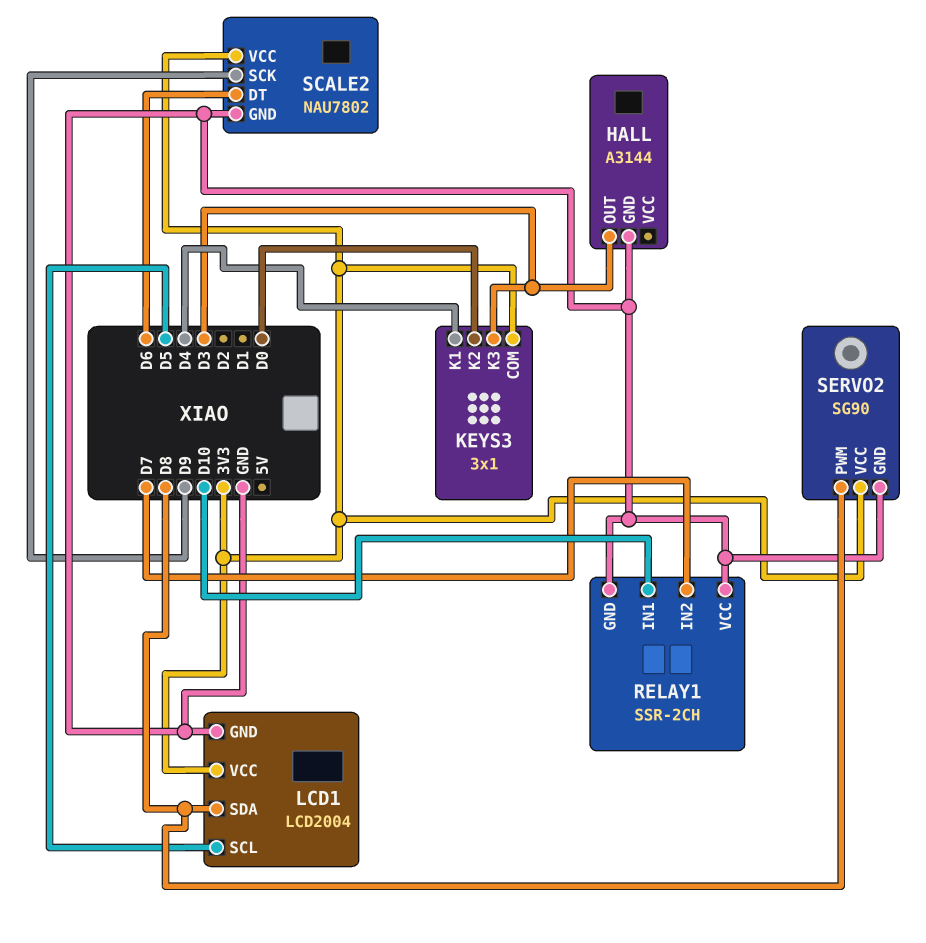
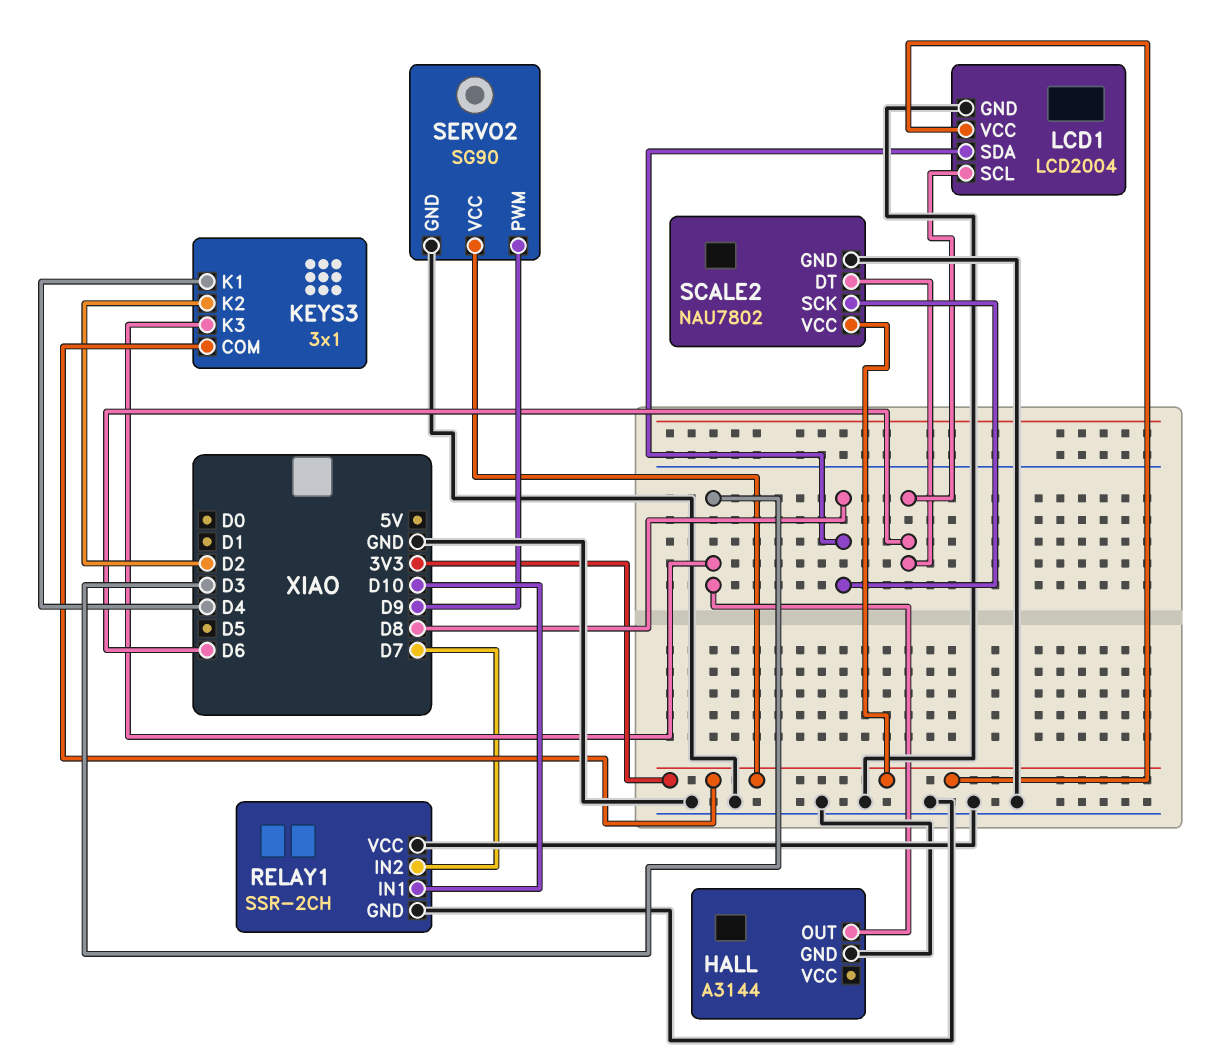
KEYS3 pin K2: D0 -> D2
LCD1 pin SCL: D5 -> D6
SCALE2 pin SCK: D9 -> D8
SERVO2 pin PWM: D8 -> D9

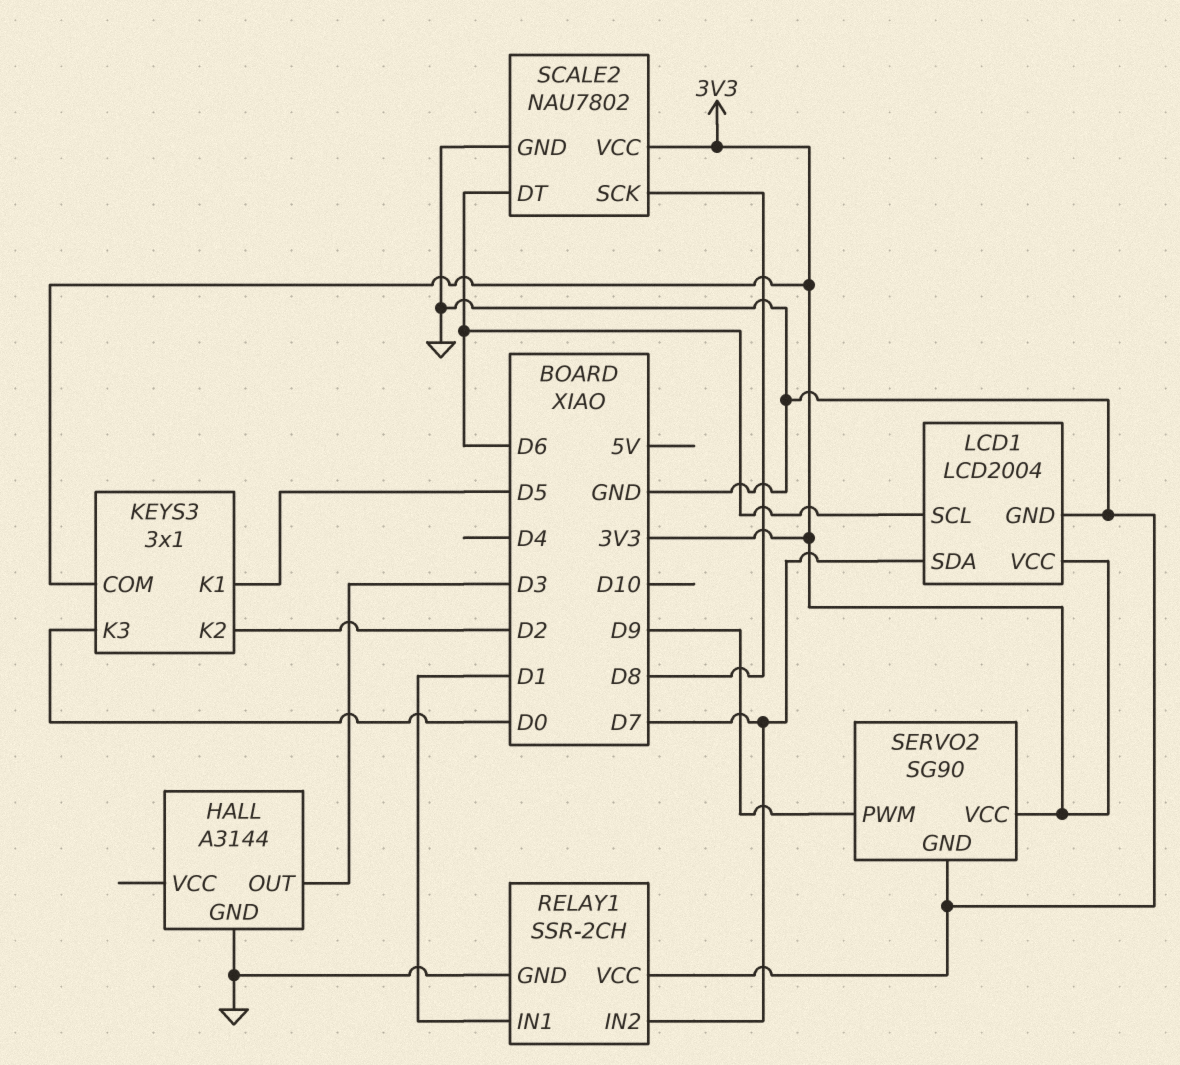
KEYS3 pin K1: D4 -> D5
KEYS3 pin K3: D3 -> D0
LCD1 pin SDA: D8 -> D7
RELAY1 pin IN1: D10 -> D1

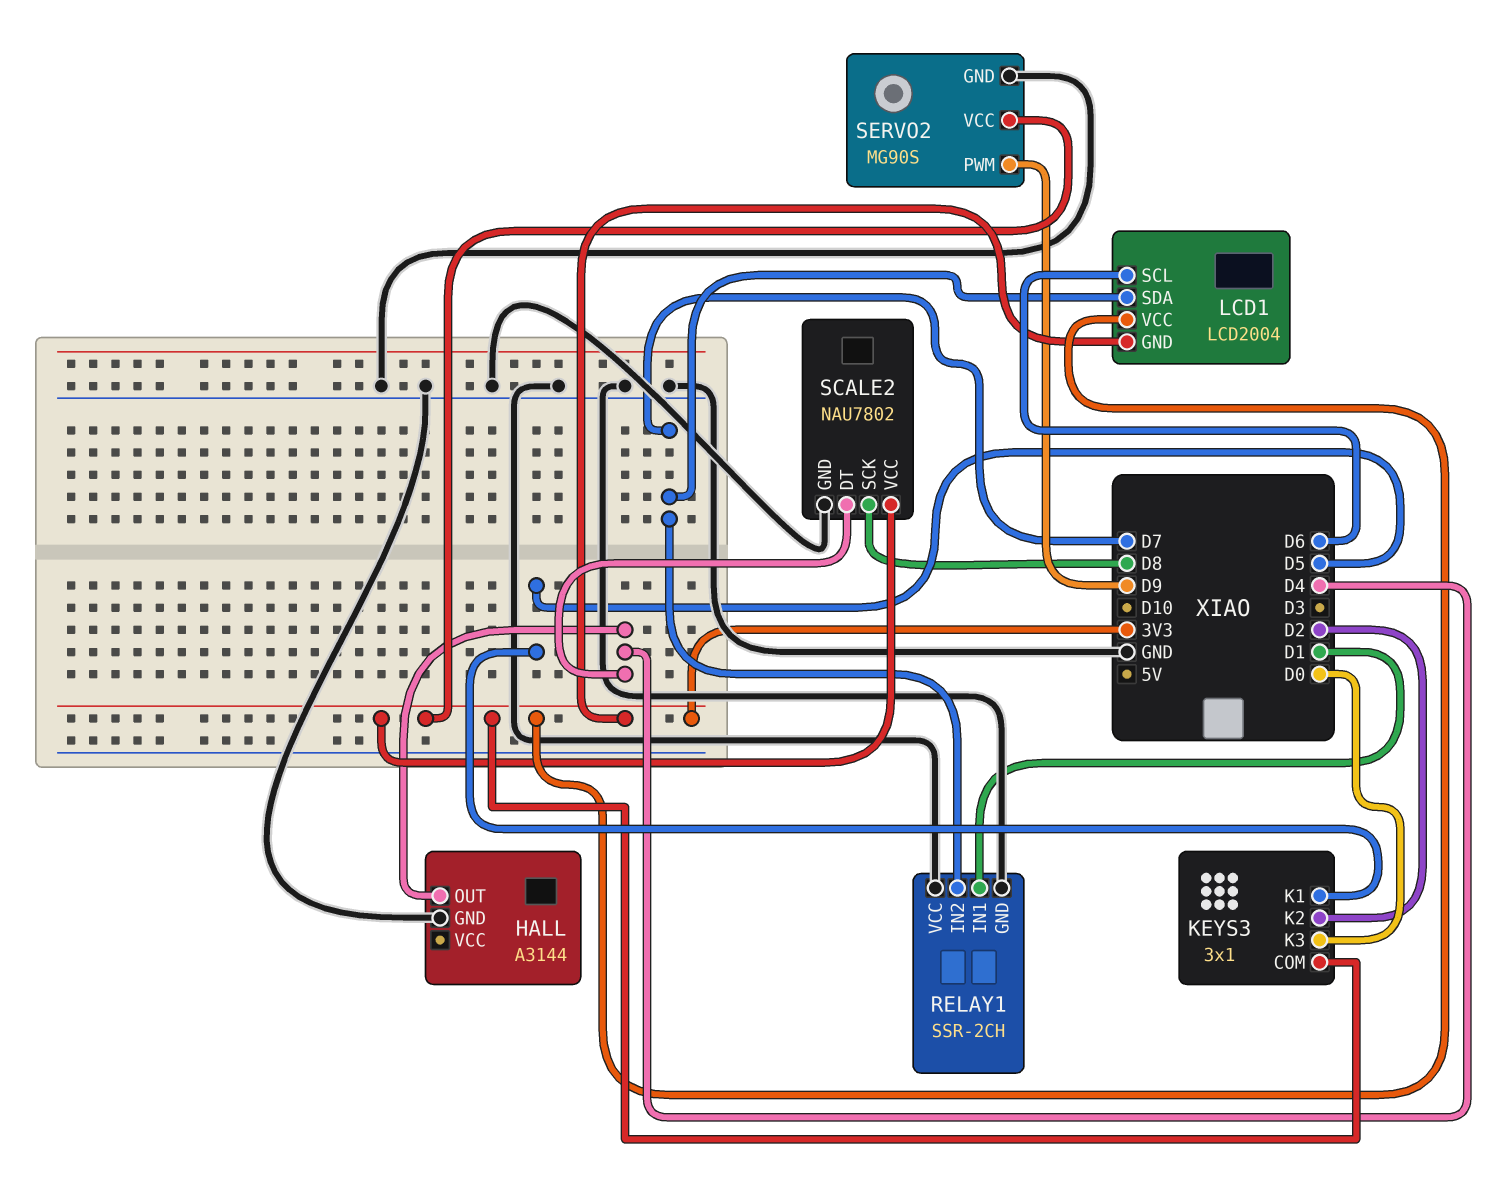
HALL pin OUT: D3 -> D4
LCD1 pin GND: GND -> 3V3
SCALE2 pin DT: D6 -> D4
SERVO2: SG90 -> MG90S

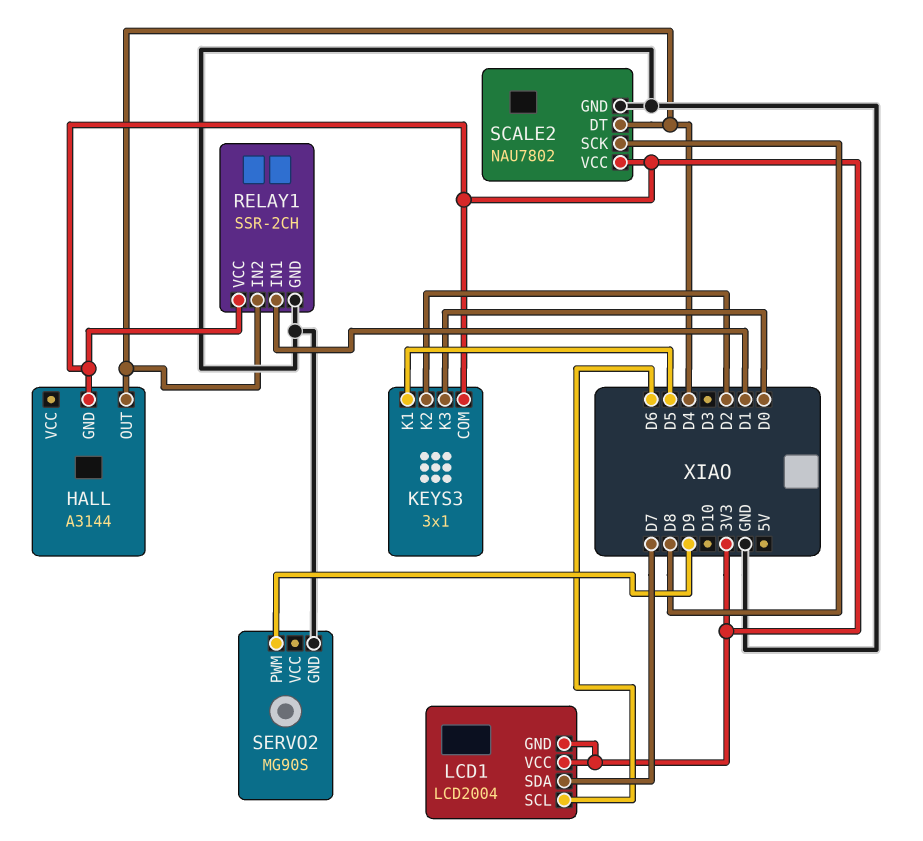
HALL pin GND: GND -> 3V3
RELAY1 pin IN2: D7 -> D4
RELAY1 pin VCC: GND -> 3V3
SERVO2 pin VCC: 3V3 -> none

